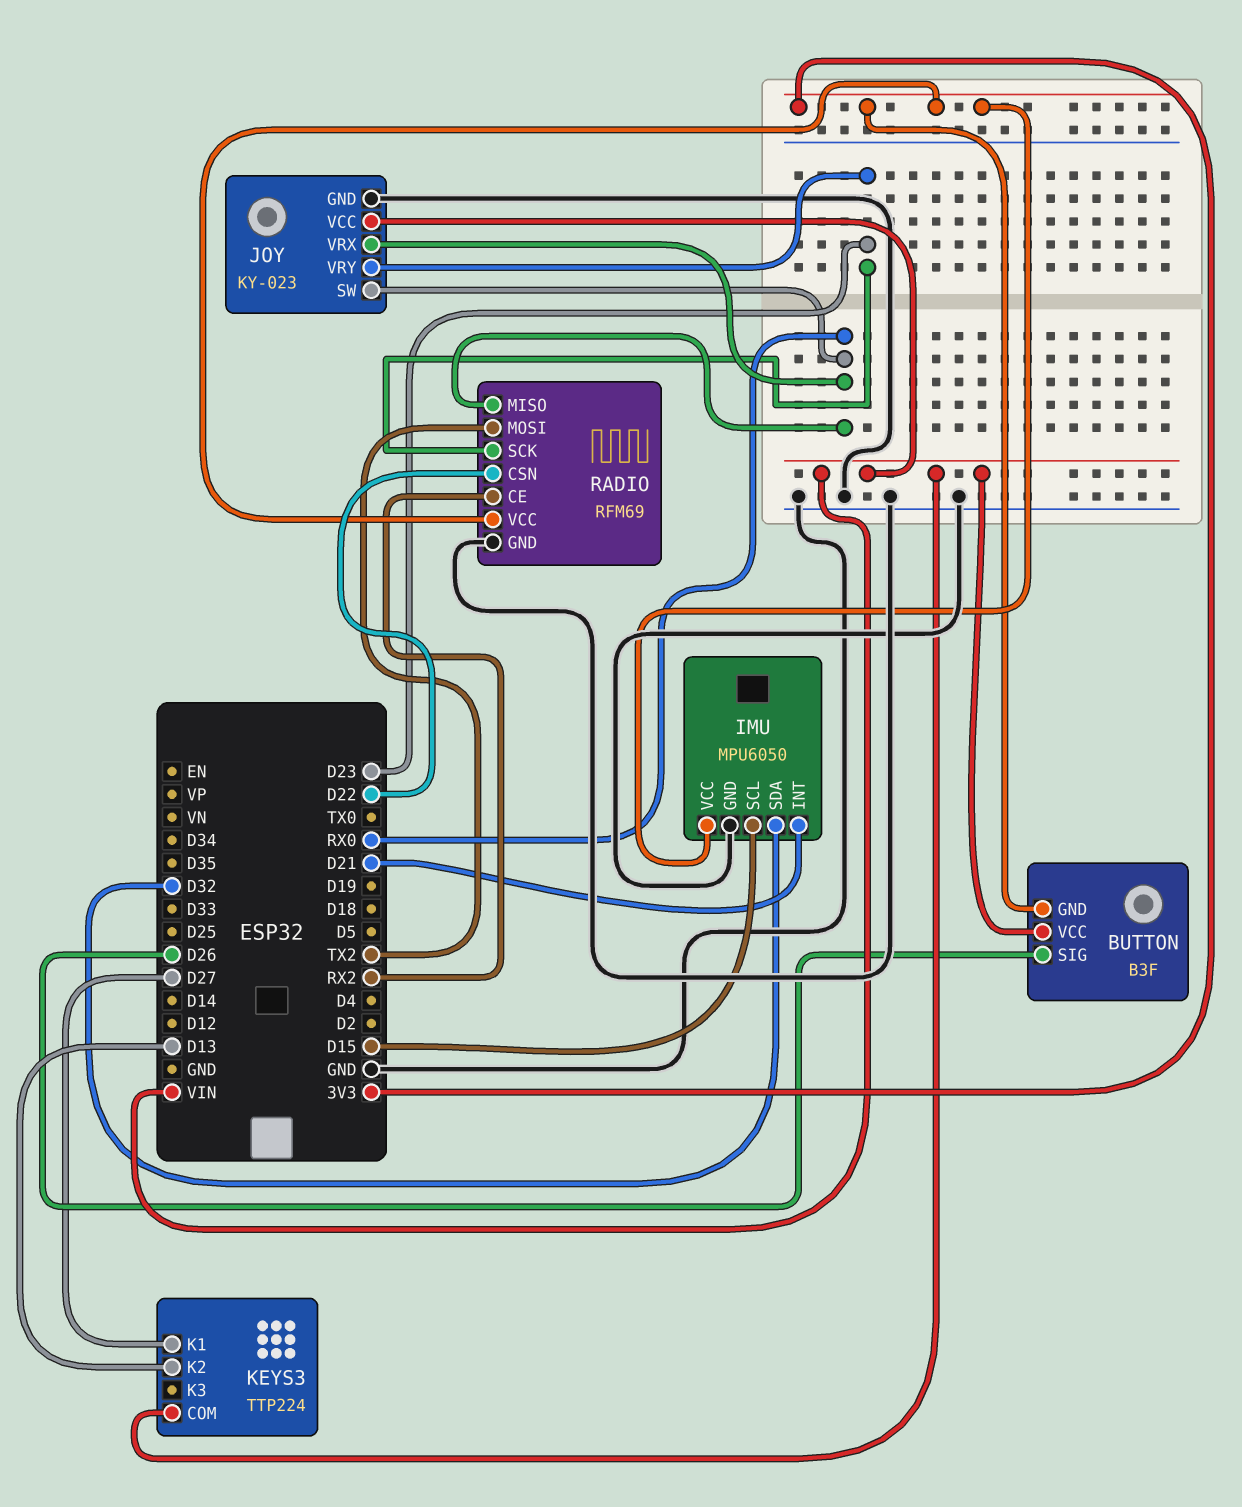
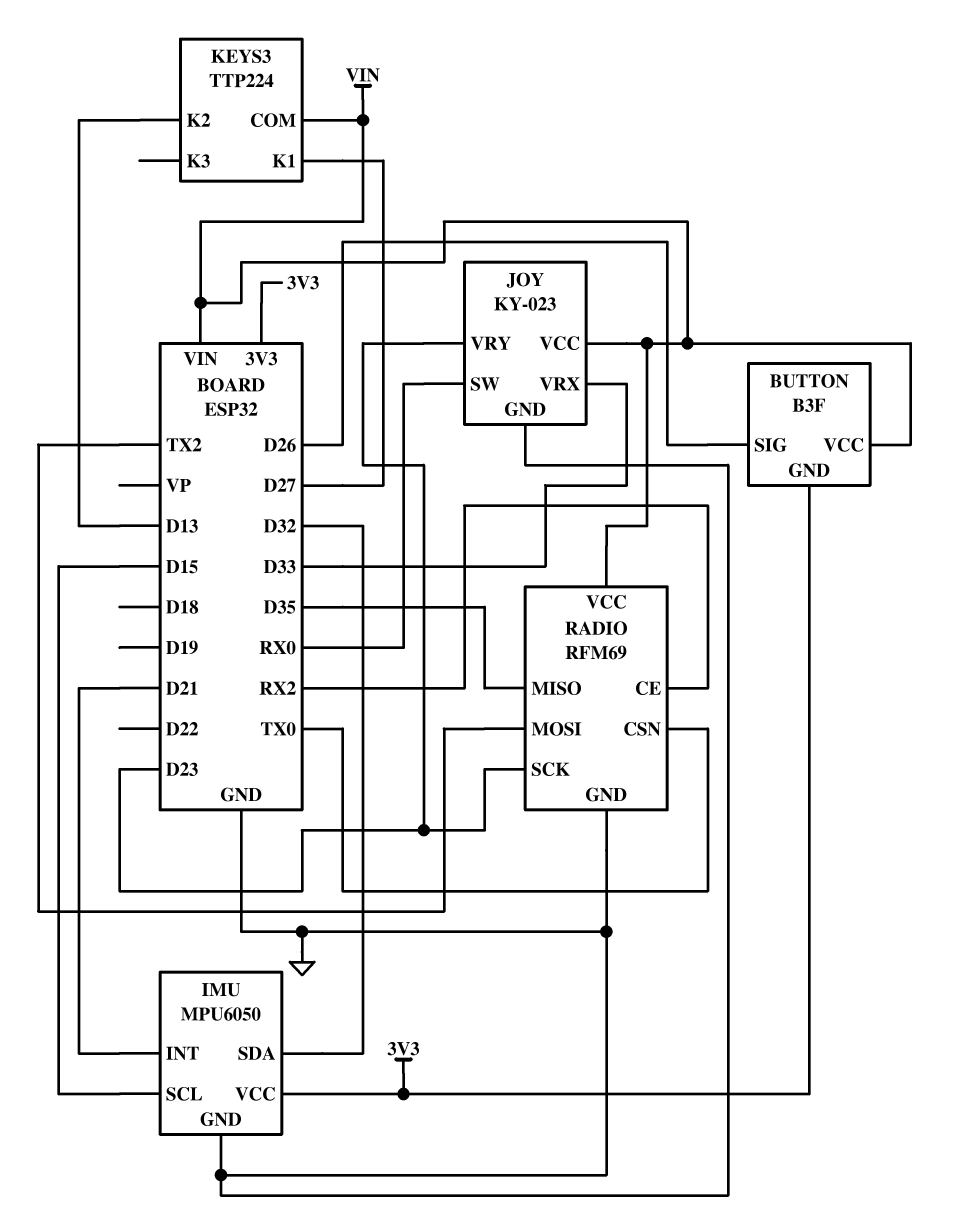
JOY pin VRX: RX0 -> D33
RADIO pin CSN: D22 -> TX0
RADIO pin MISO: RX0 -> D35
RADIO pin VCC: 3V3 -> VIN

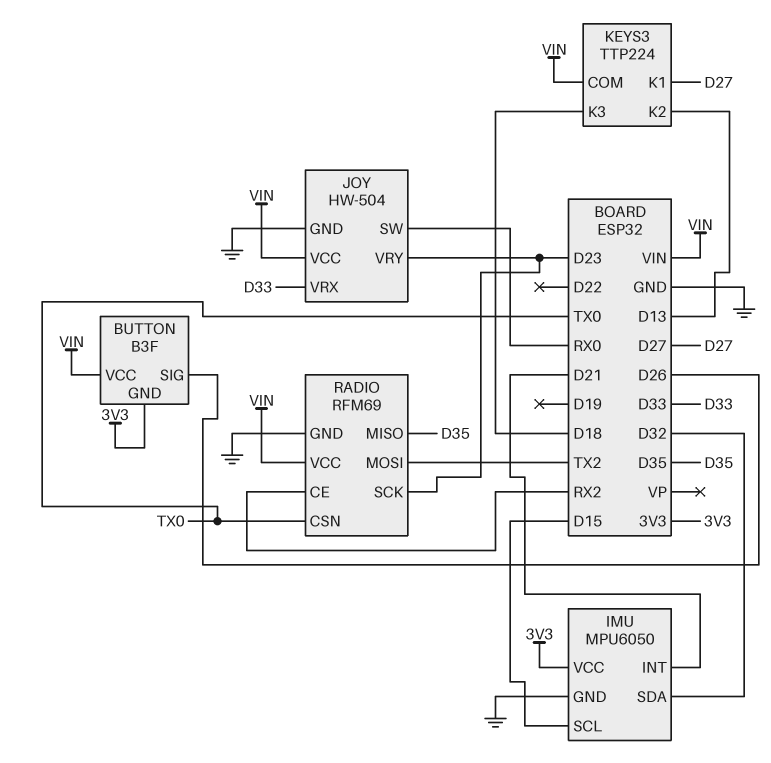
JOY: KY-023 -> HW-504
KEYS3 pin K3: none -> D18

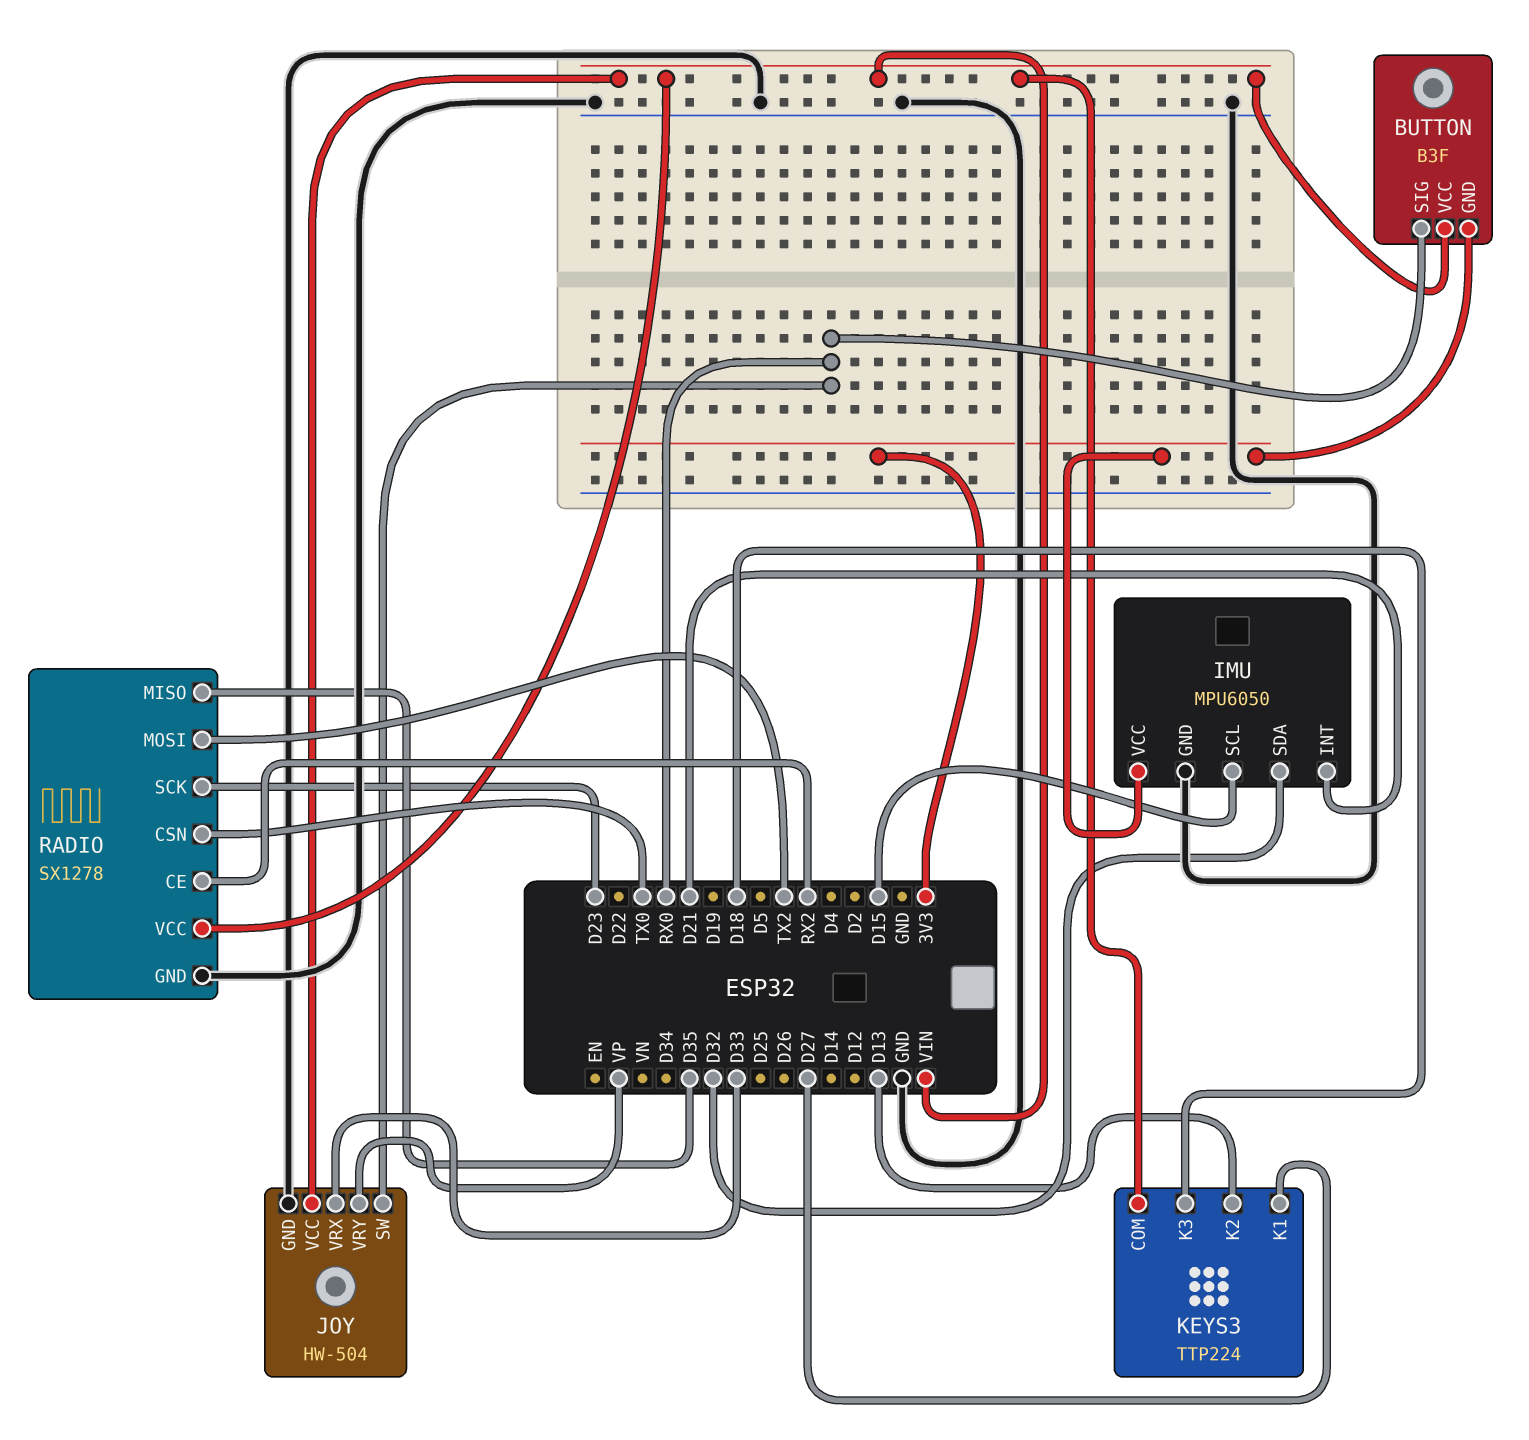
BUTTON pin SIG: D26 -> RX0
JOY pin VRY: D23 -> VP
RADIO: RFM69 -> SX1278

